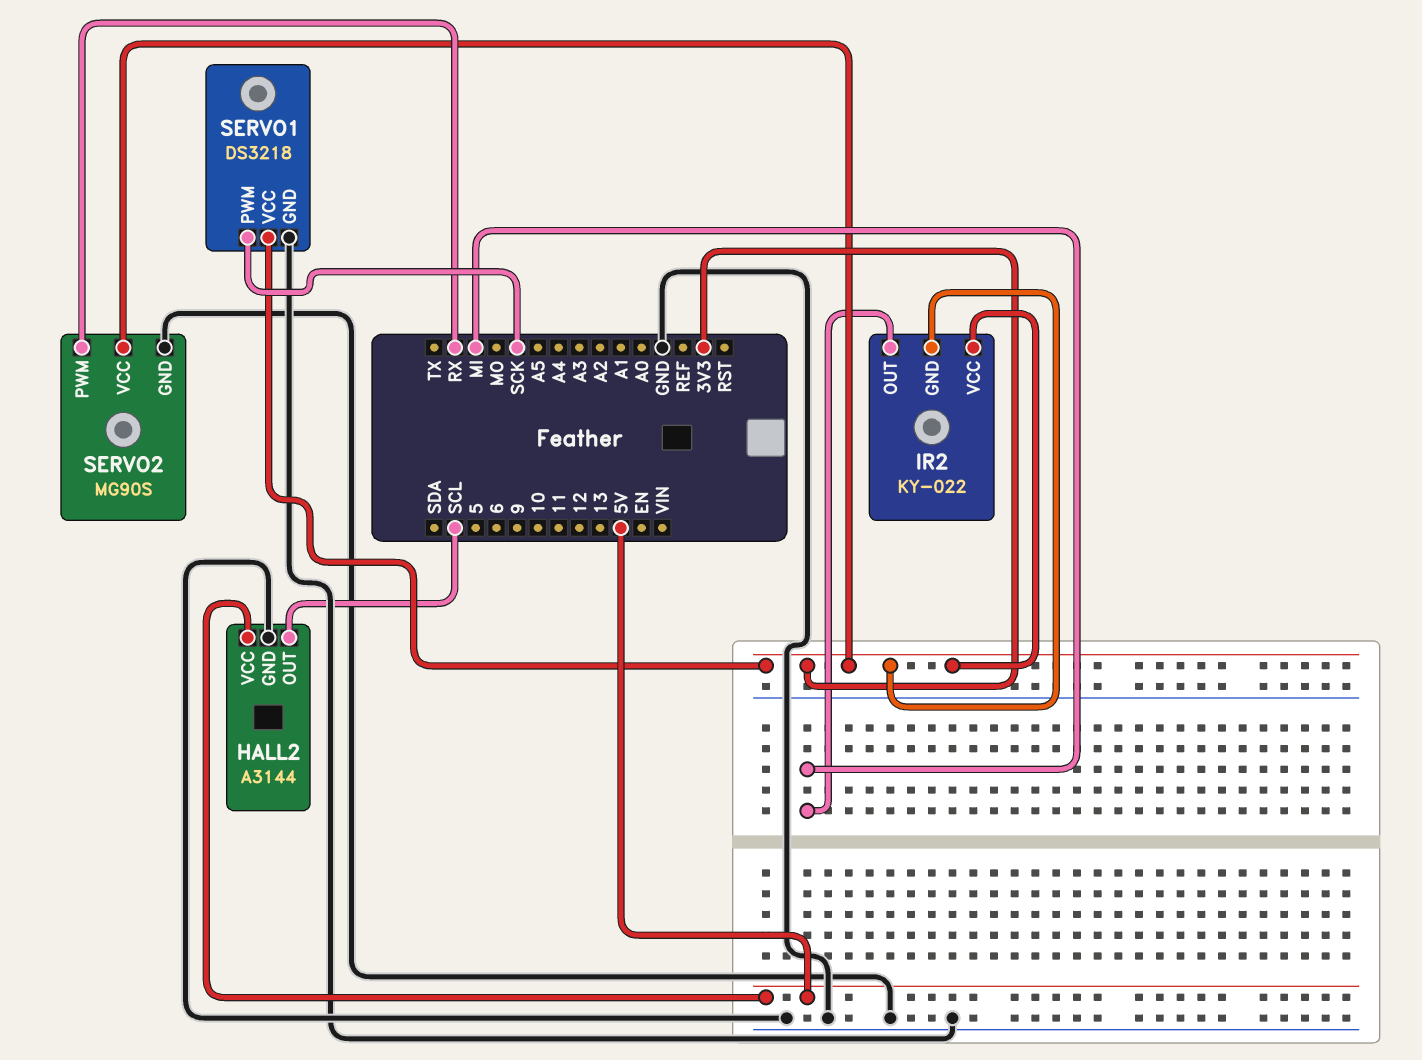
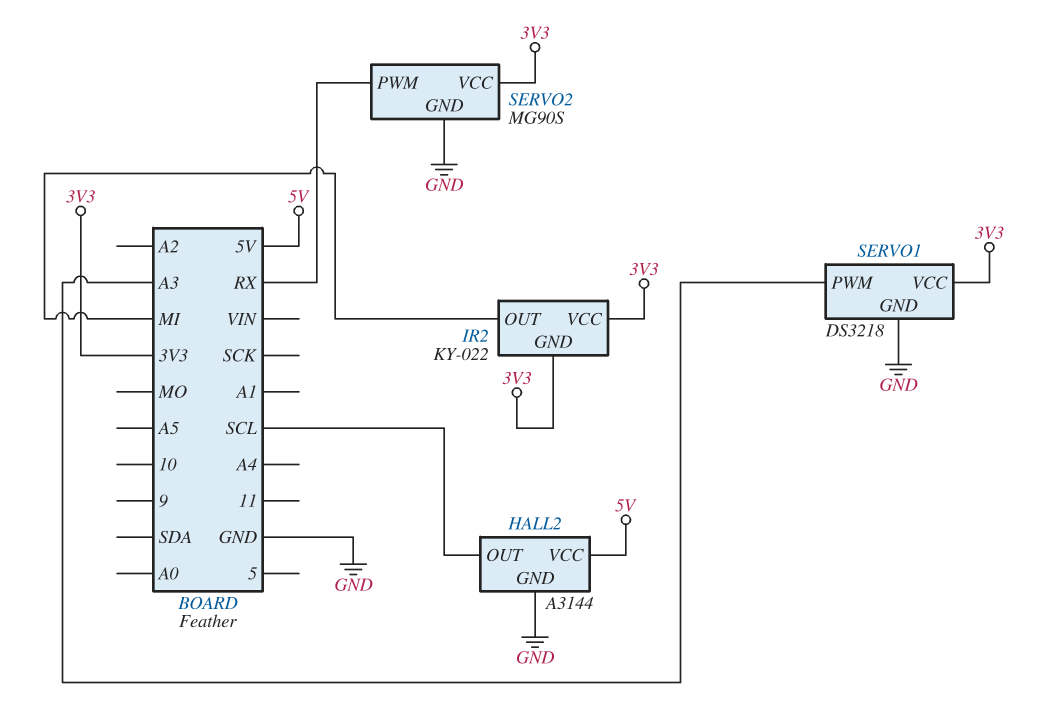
SERVO1 pin PWM: SCK -> A3

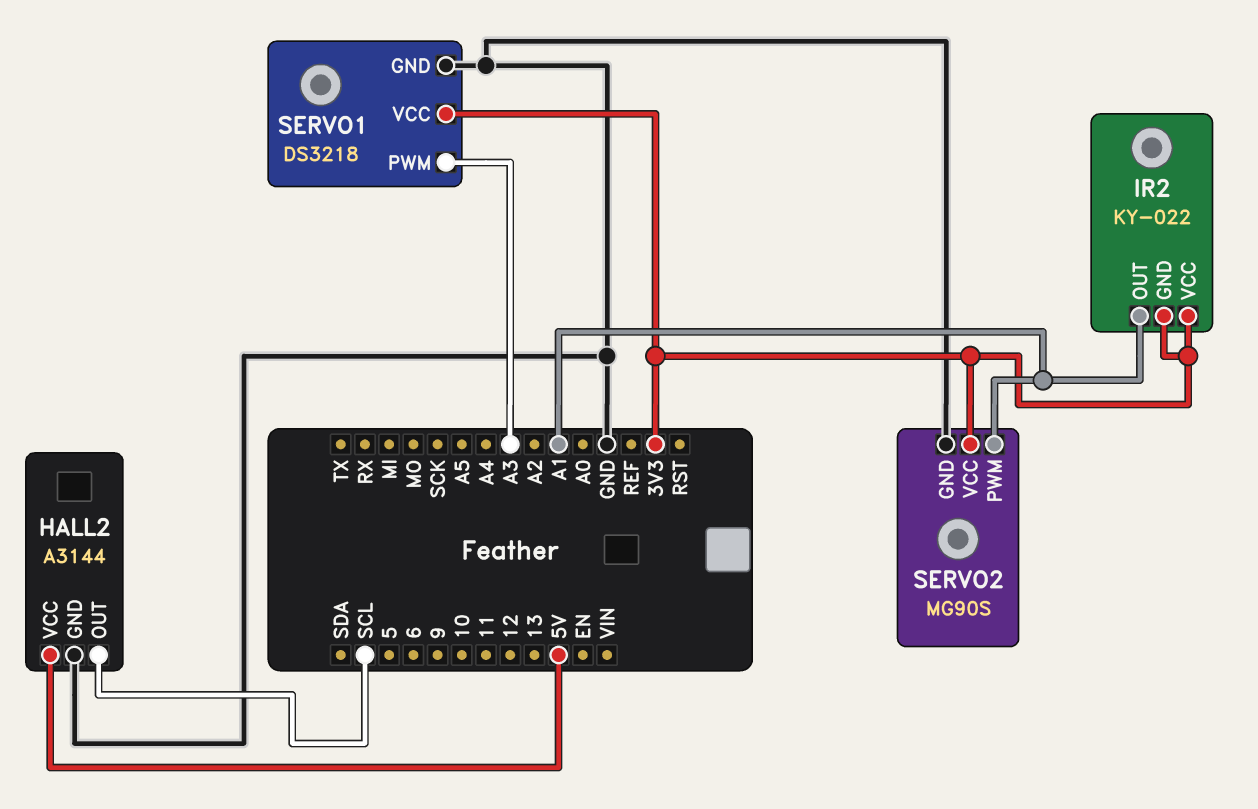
IR2 pin OUT: MI -> A1
SERVO2 pin PWM: RX -> A1

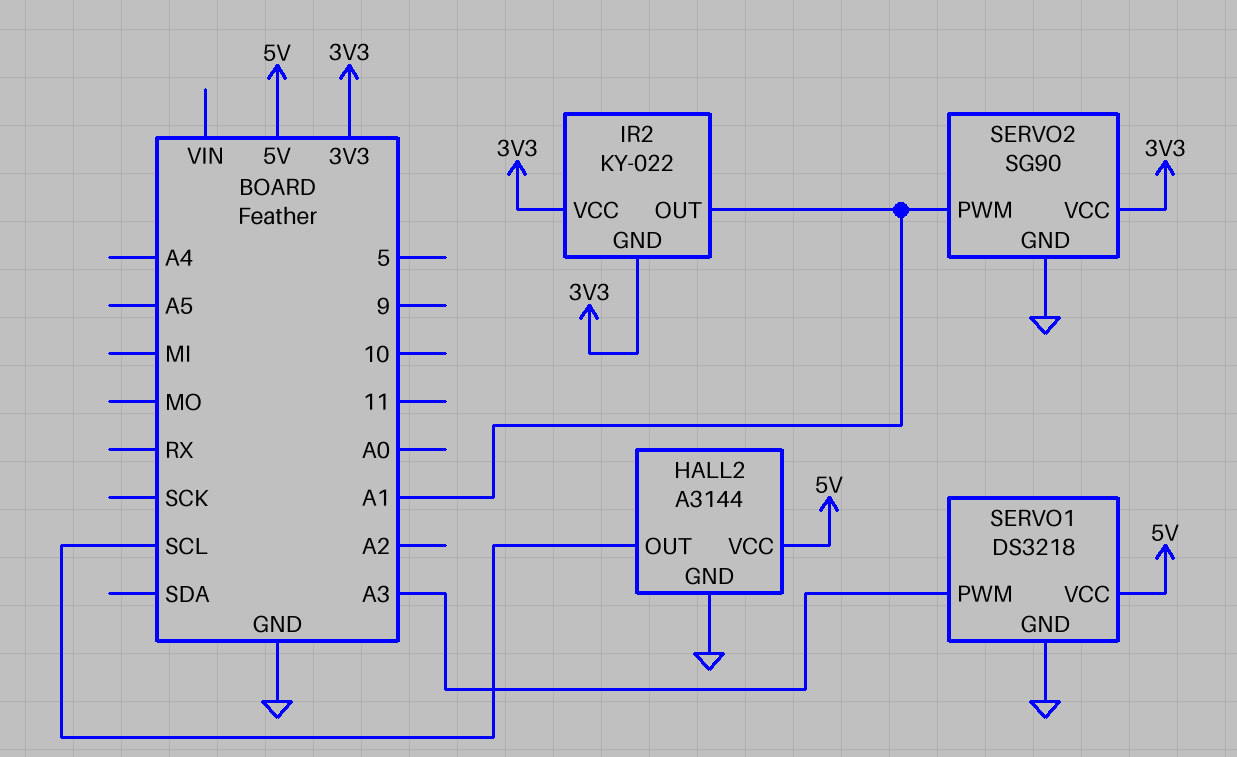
SERVO1 pin VCC: 3V3 -> 5V
SERVO2: MG90S -> SG90

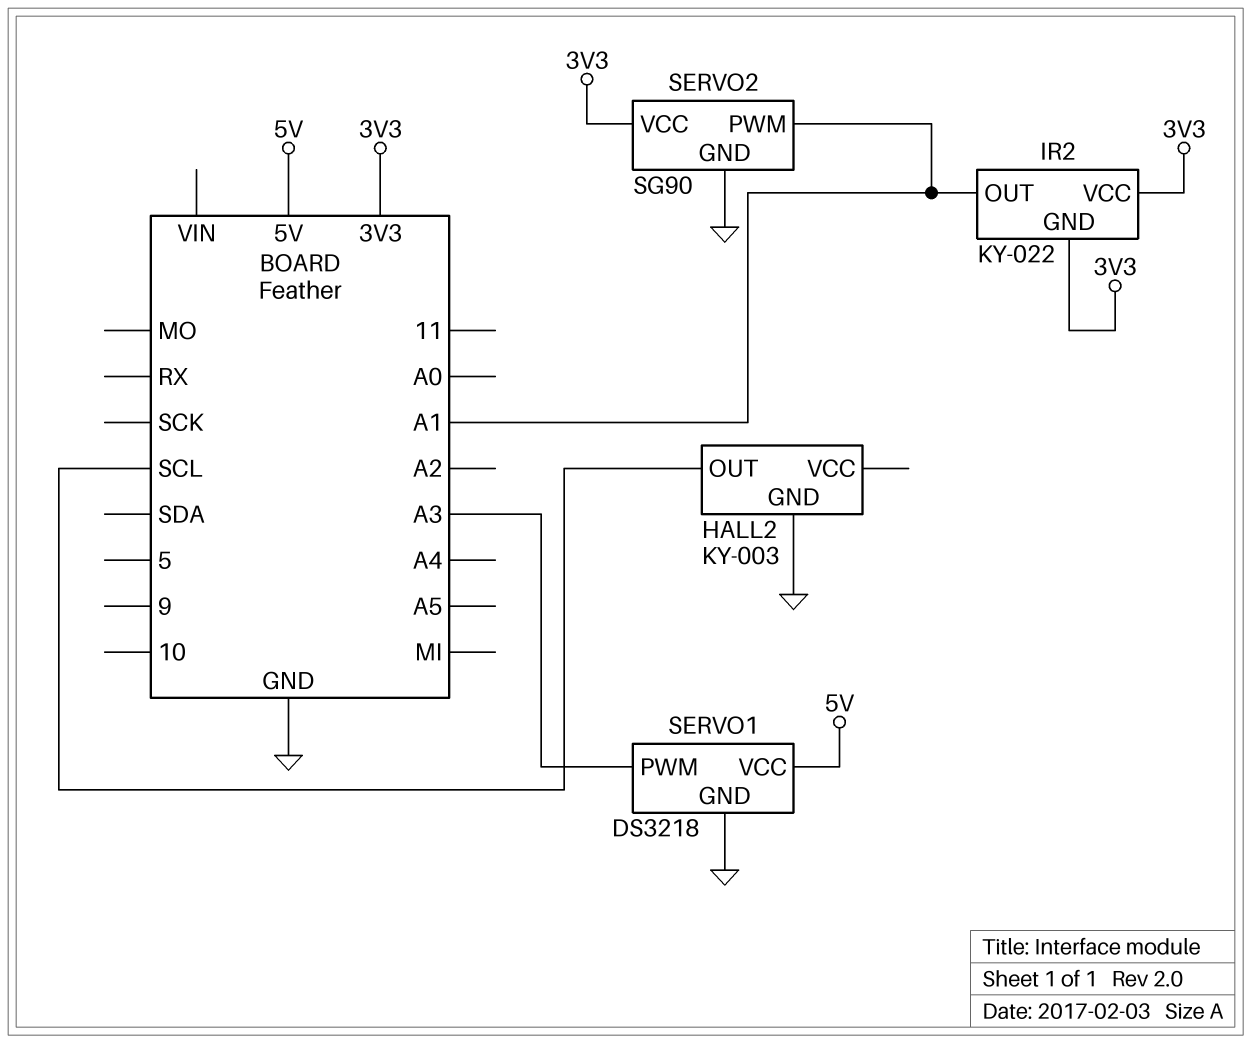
HALL2: A3144 -> KY-003
HALL2 pin VCC: 5V -> none

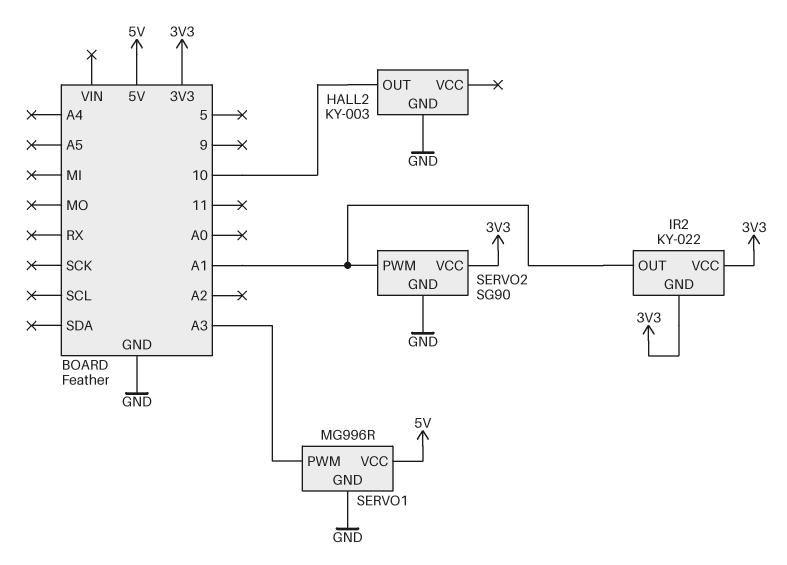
HALL2 pin OUT: SCL -> 10
SERVO1: DS3218 -> MG996R

